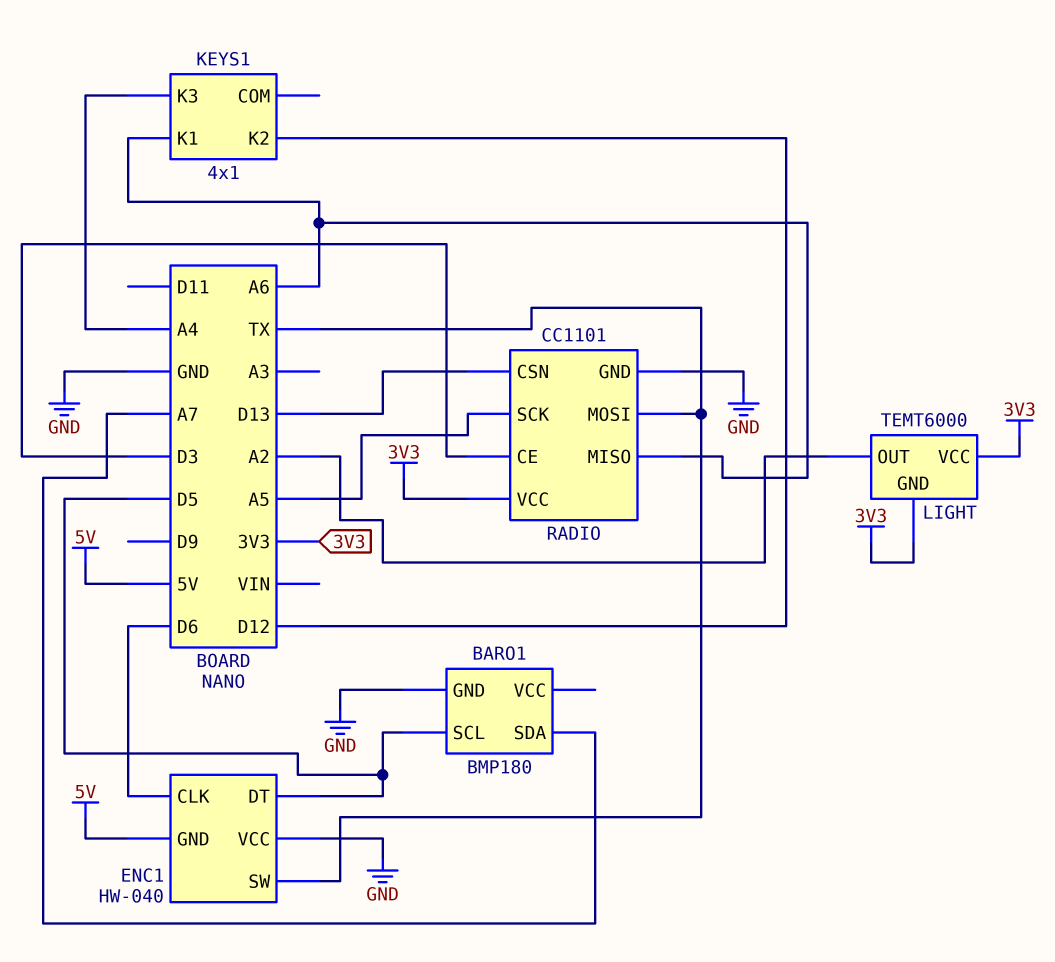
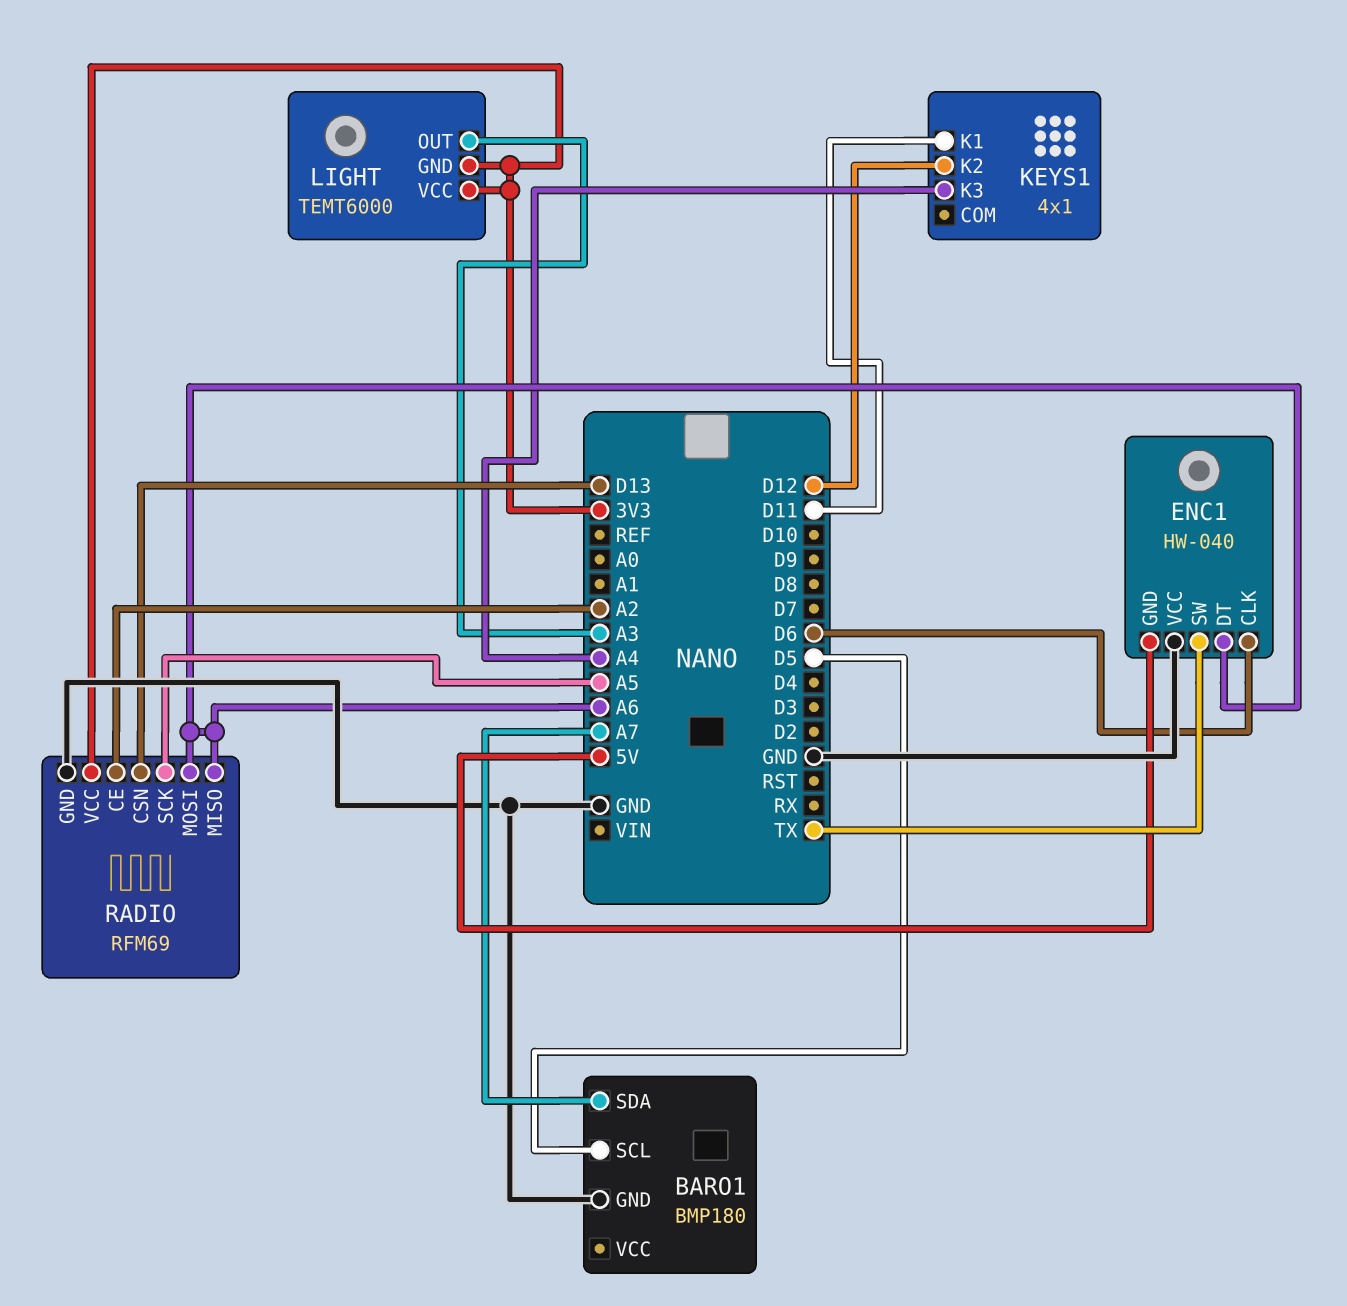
ENC1 pin DT: D5 -> A6
KEYS1 pin K1: A6 -> D11
LIGHT pin OUT: A2 -> A3
RADIO: CC1101 -> RFM69
RADIO pin CE: D3 -> A2
RADIO pin MOSI: TX -> A6

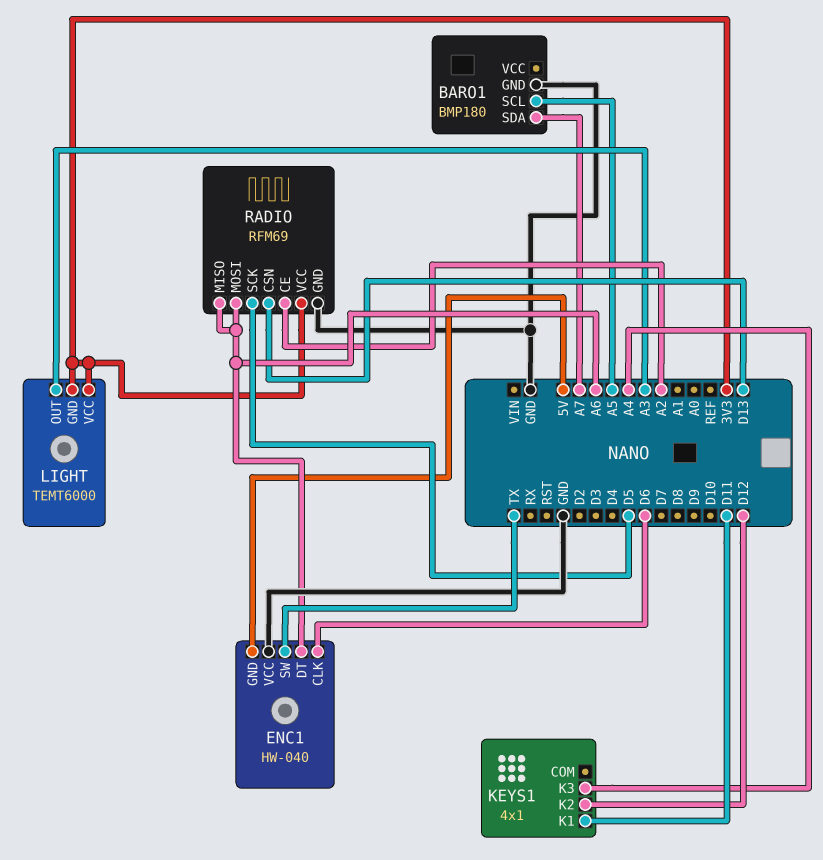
BARO1 pin SCL: D5 -> A5
RADIO pin SCK: A5 -> D5

